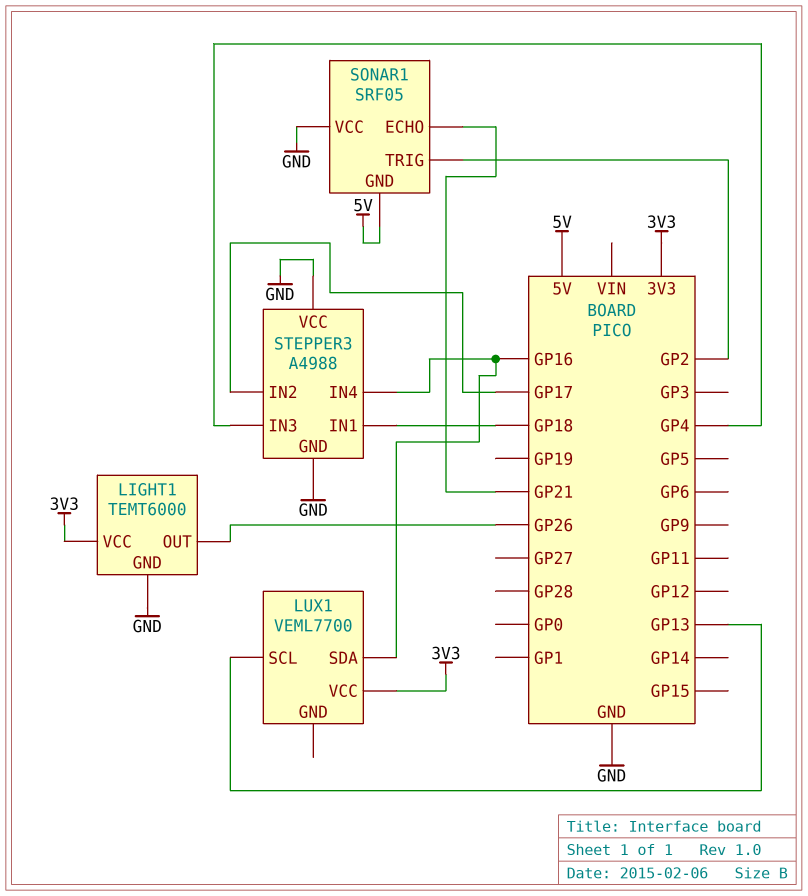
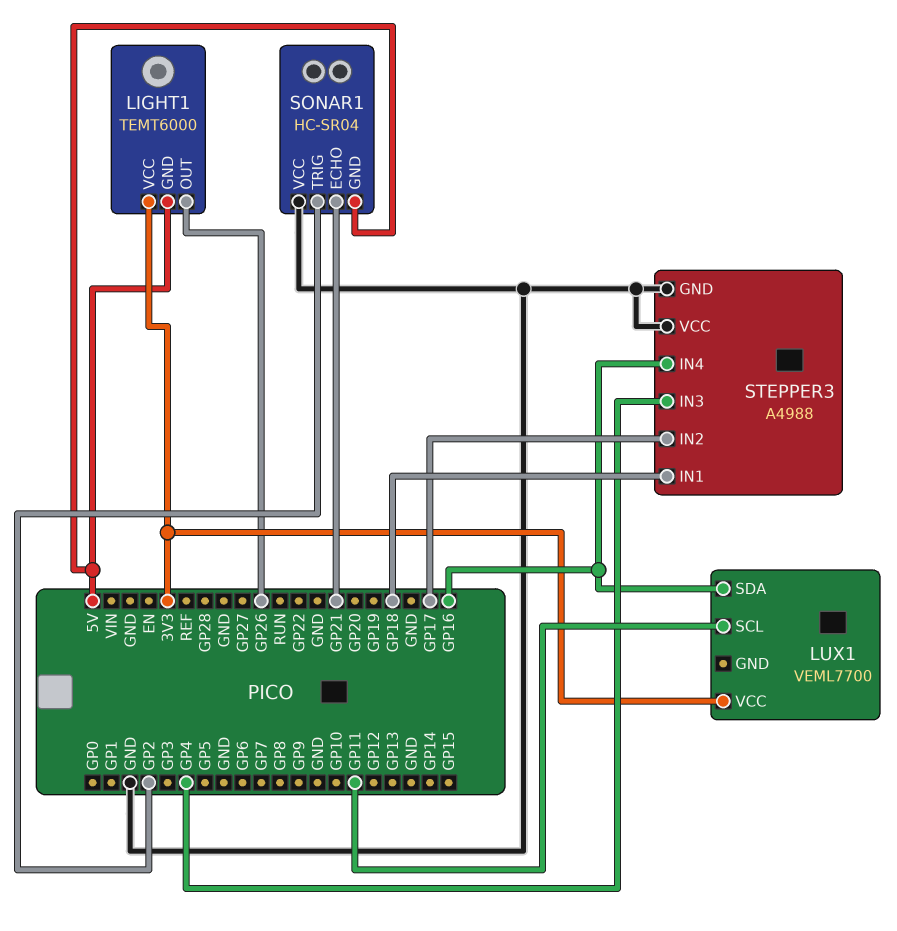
LIGHT1 pin GND: GND -> 5V
LUX1 pin SCL: GP13 -> GP11
SONAR1: SRF05 -> HC-SR04

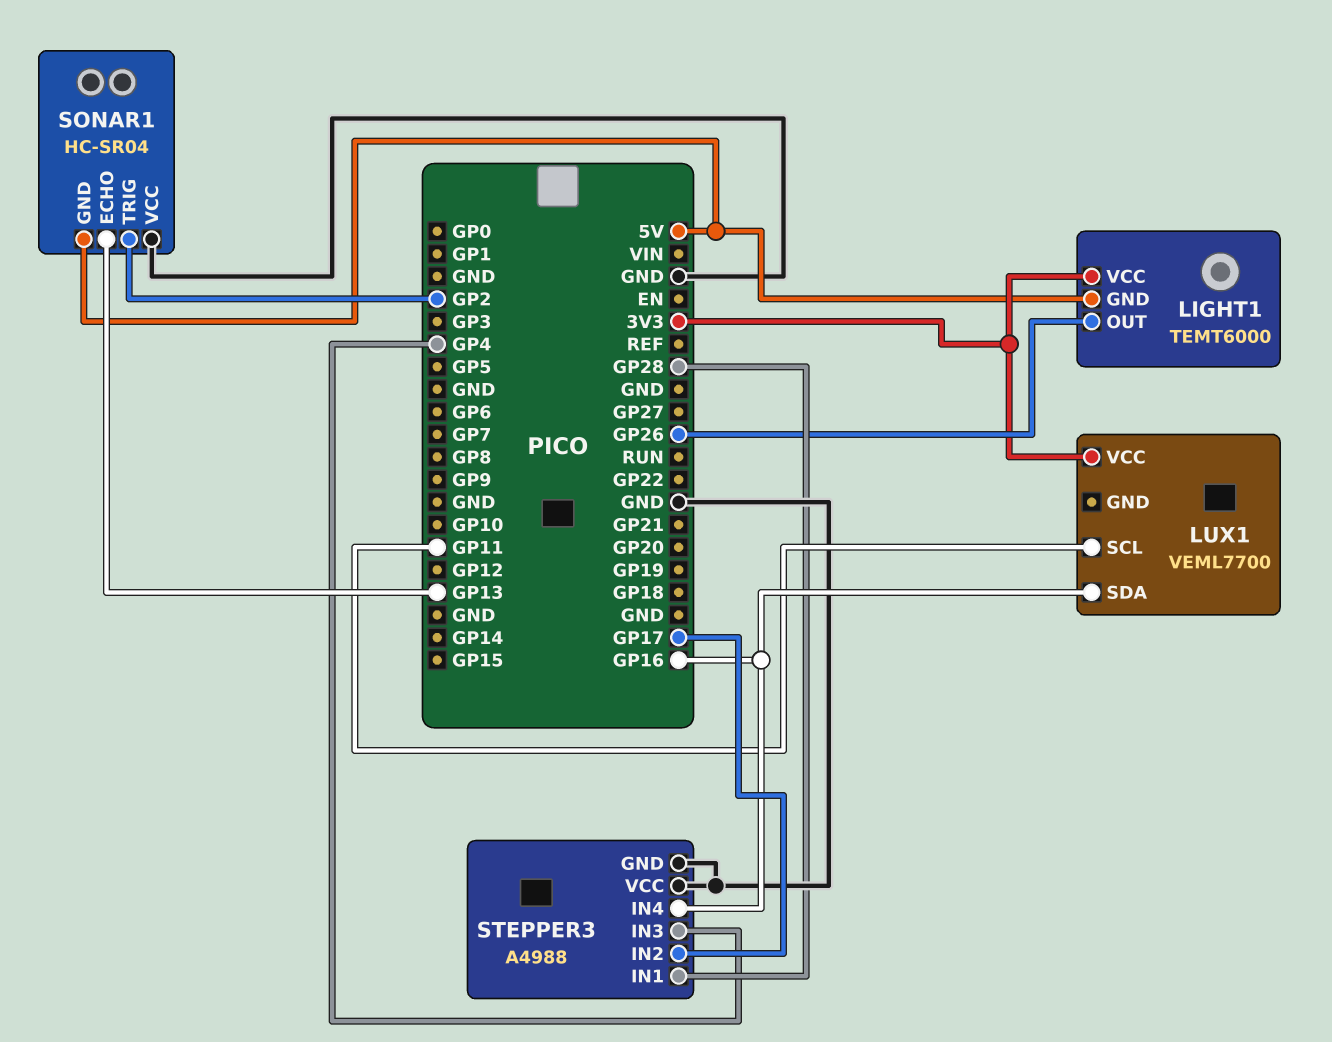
SONAR1 pin ECHO: GP21 -> GP13
STEPPER3 pin IN1: GP18 -> GP28

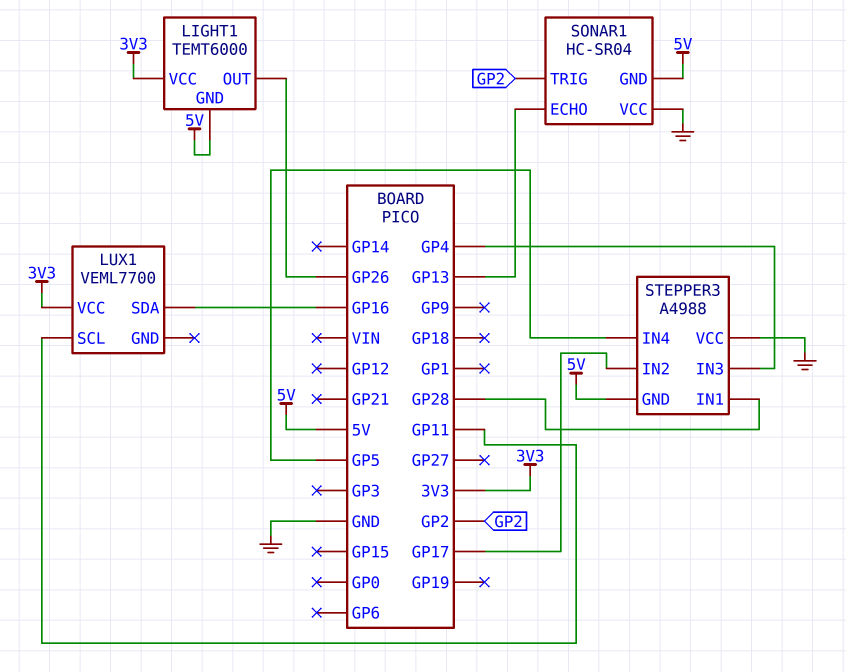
STEPPER3 pin GND: GND -> 5V
STEPPER3 pin IN4: GP16 -> GP5

